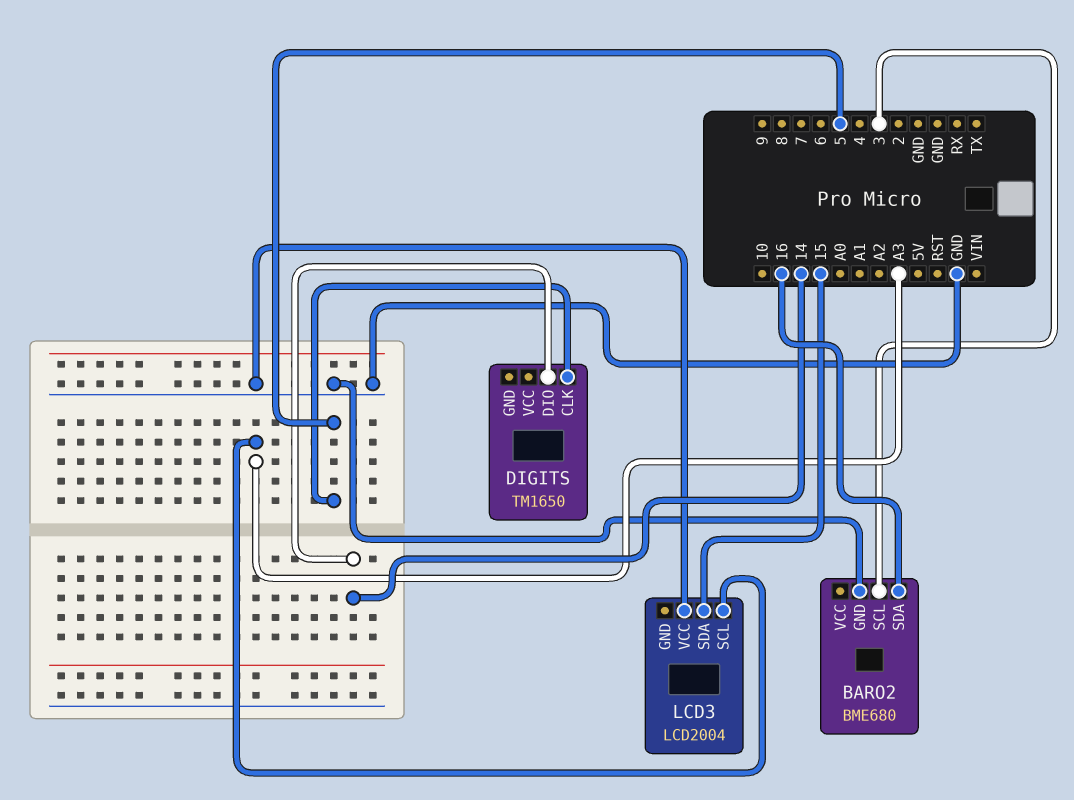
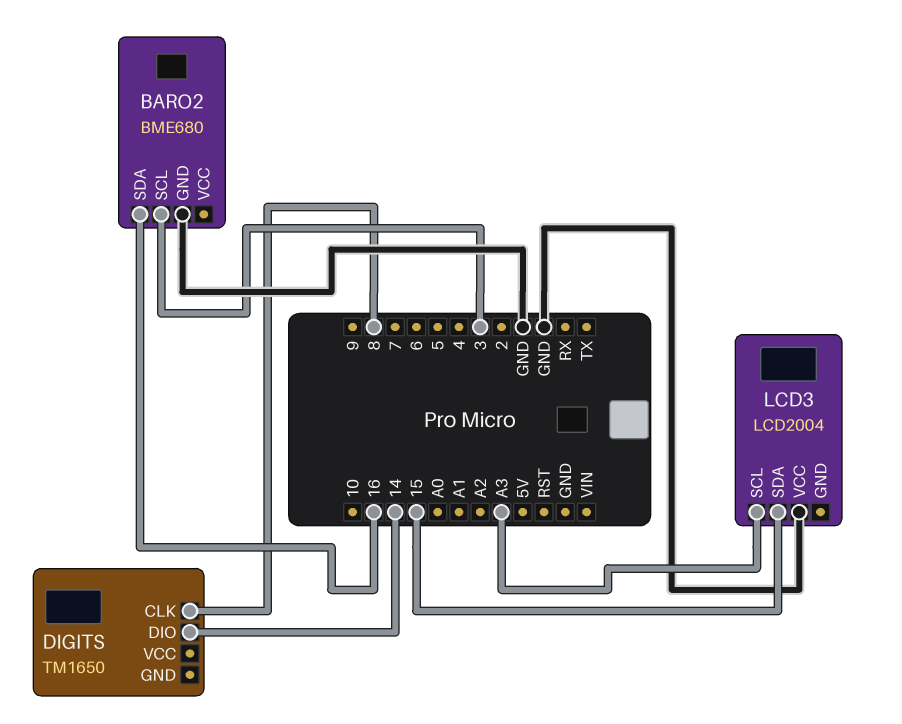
DIGITS pin CLK: 5 -> 8

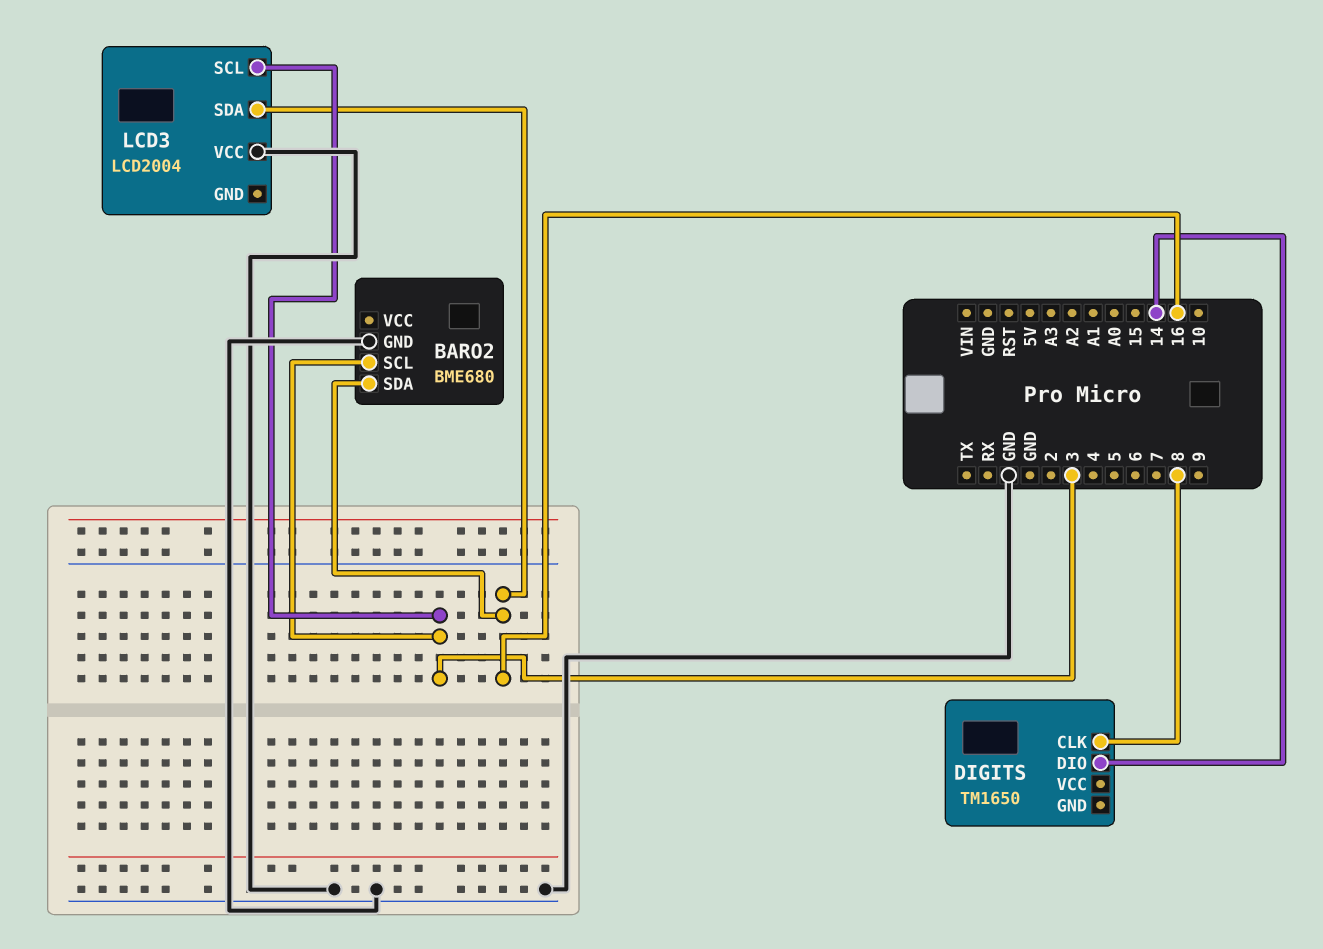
LCD3 pin SCL: A3 -> 3
LCD3 pin SDA: 15 -> 16

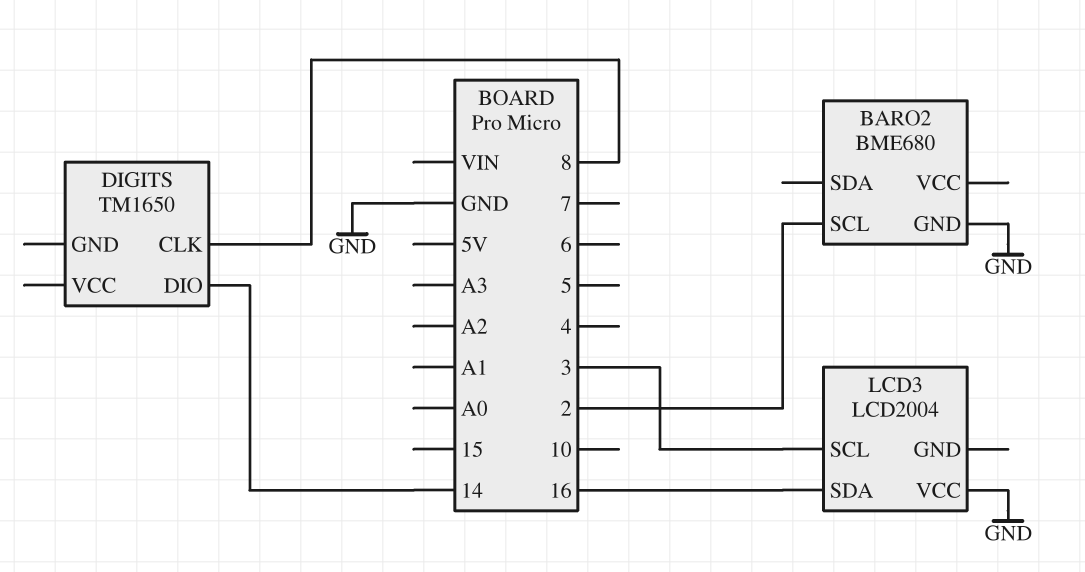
BARO2 pin SCL: 3 -> 2
BARO2 pin SDA: 16 -> none

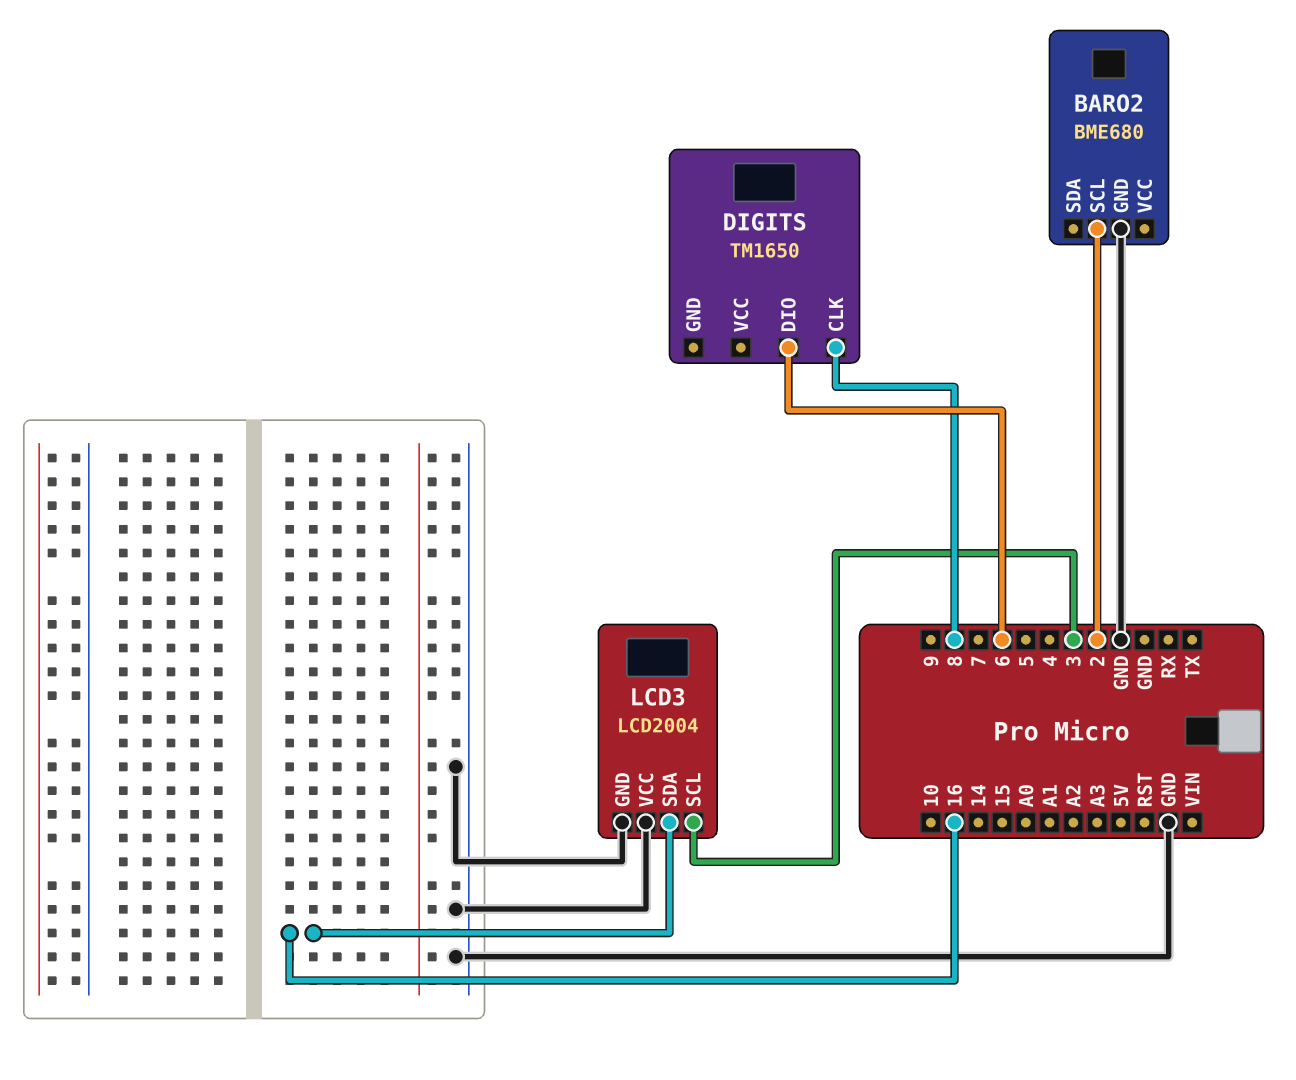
DIGITS pin DIO: 14 -> 6
LCD3 pin GND: none -> GND

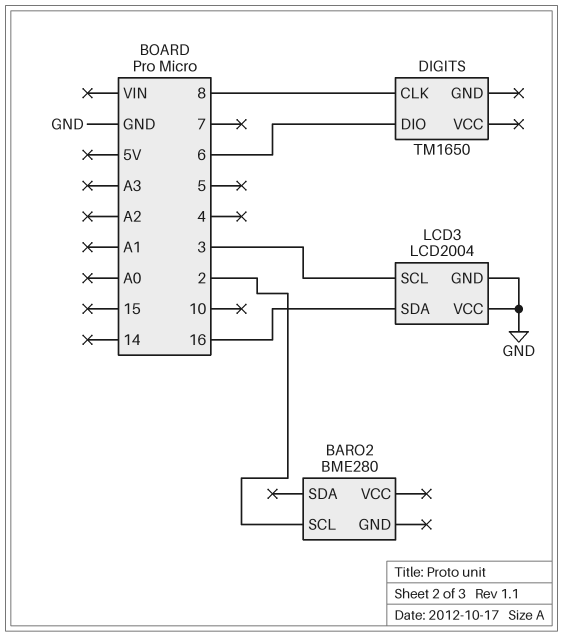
BARO2: BME680 -> BME280
BARO2 pin GND: GND -> none

